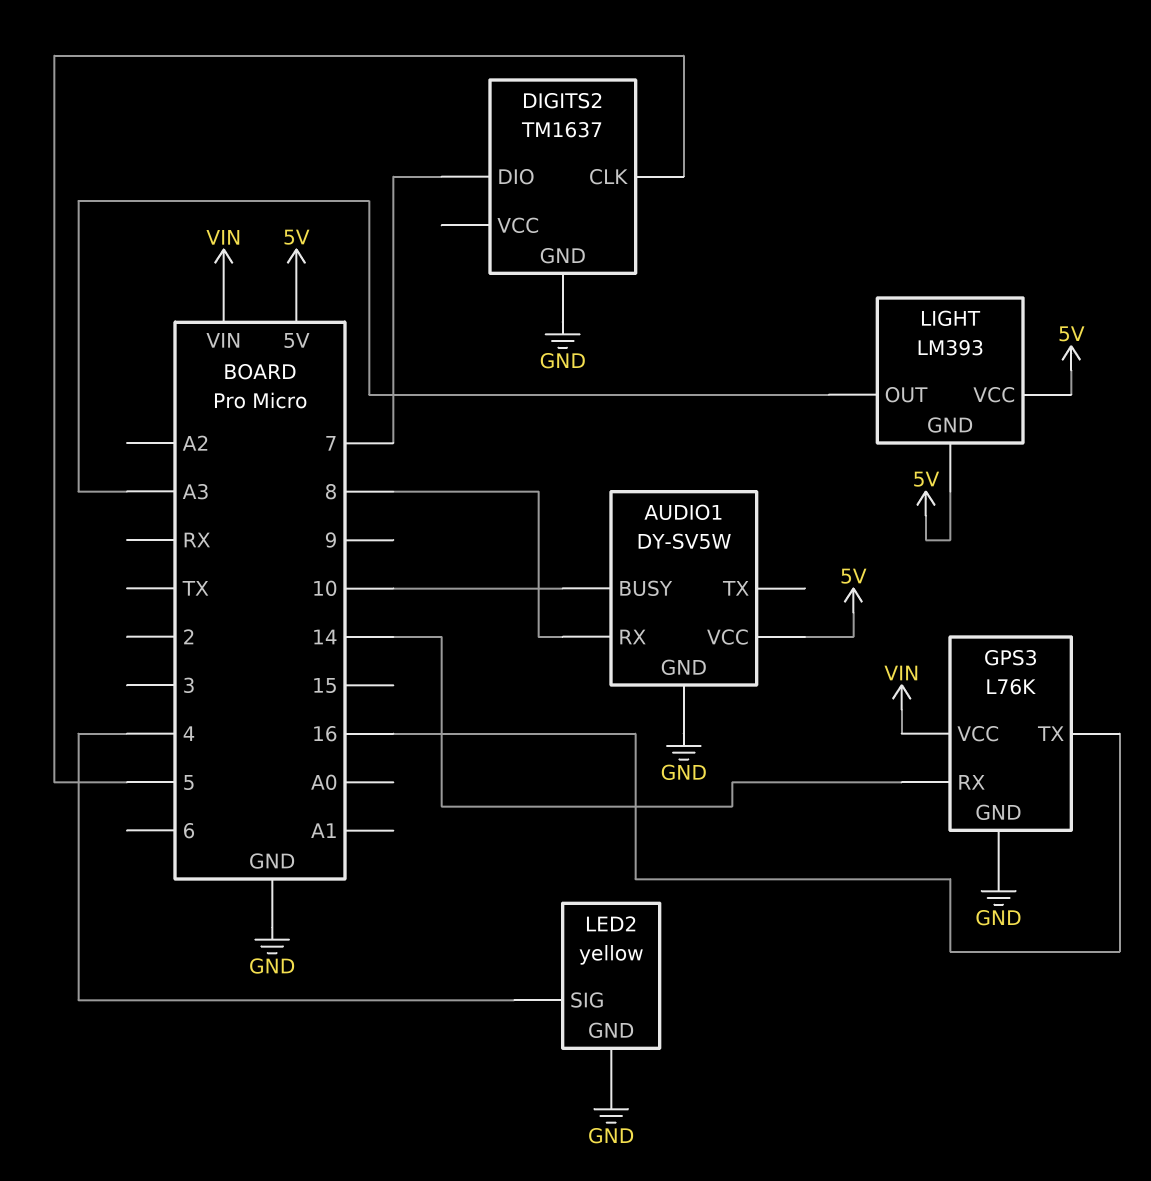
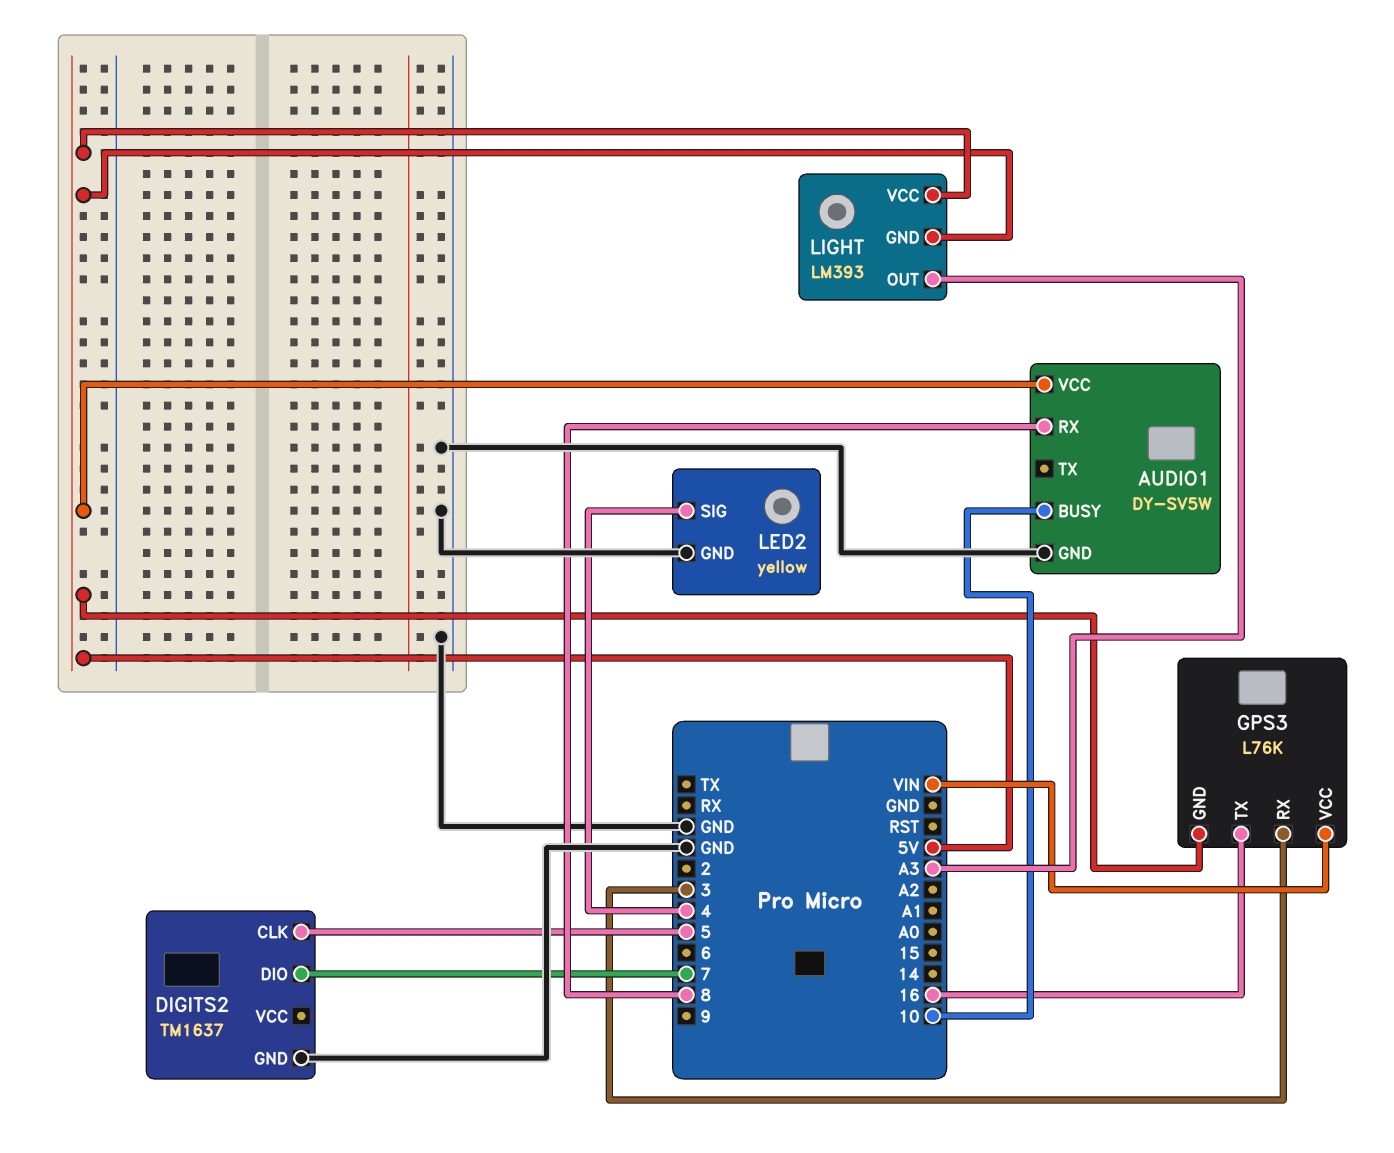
GPS3 pin GND: GND -> 5V
GPS3 pin RX: 14 -> 3

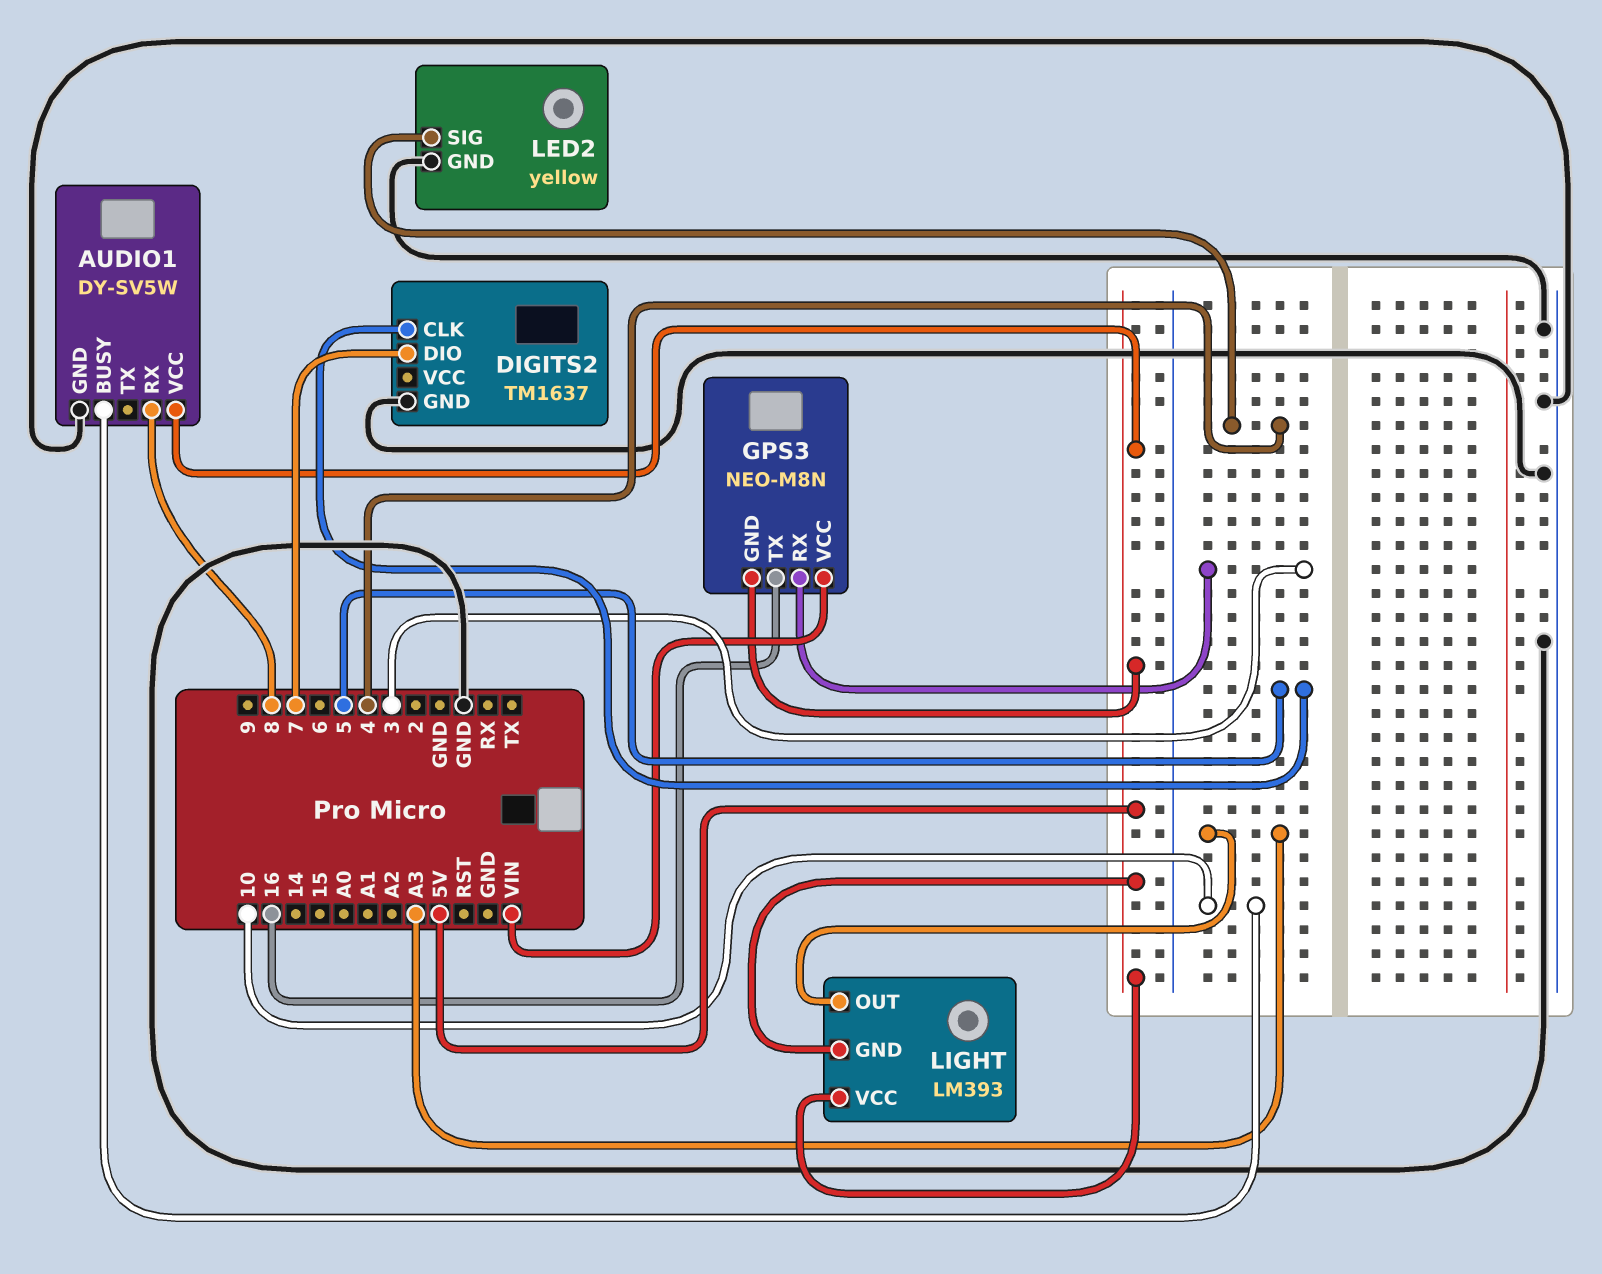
GPS3: L76K -> NEO-M8N

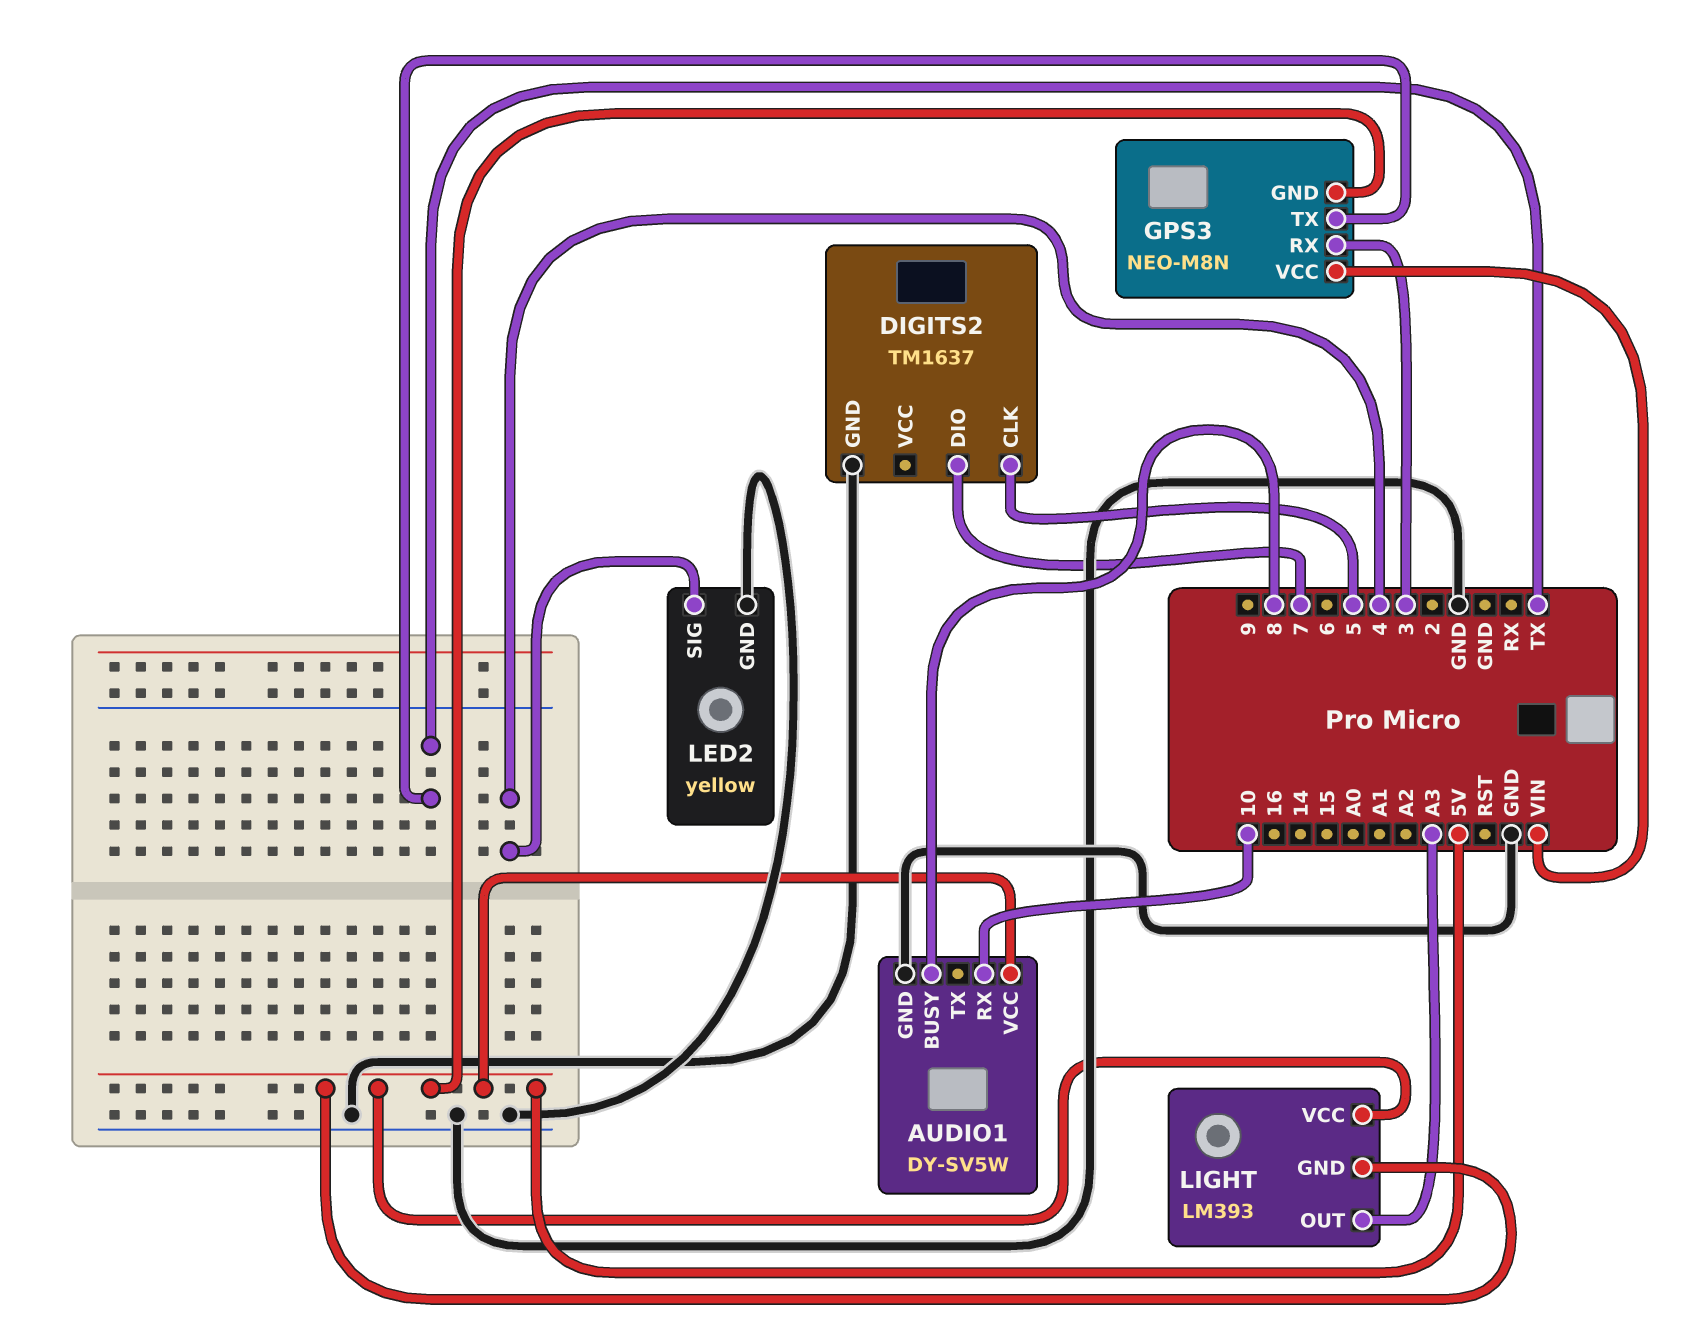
AUDIO1 pin BUSY: 10 -> 8
AUDIO1 pin RX: 8 -> 10
GPS3 pin TX: 16 -> TX

